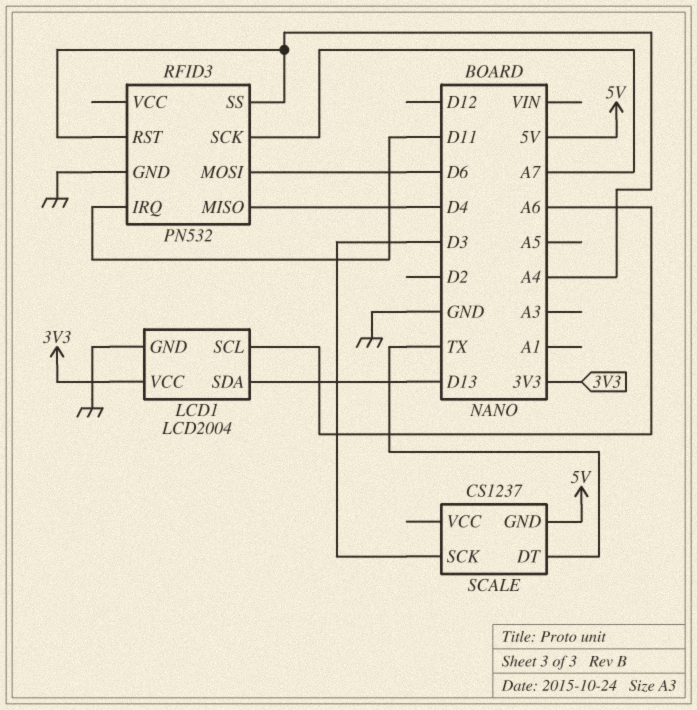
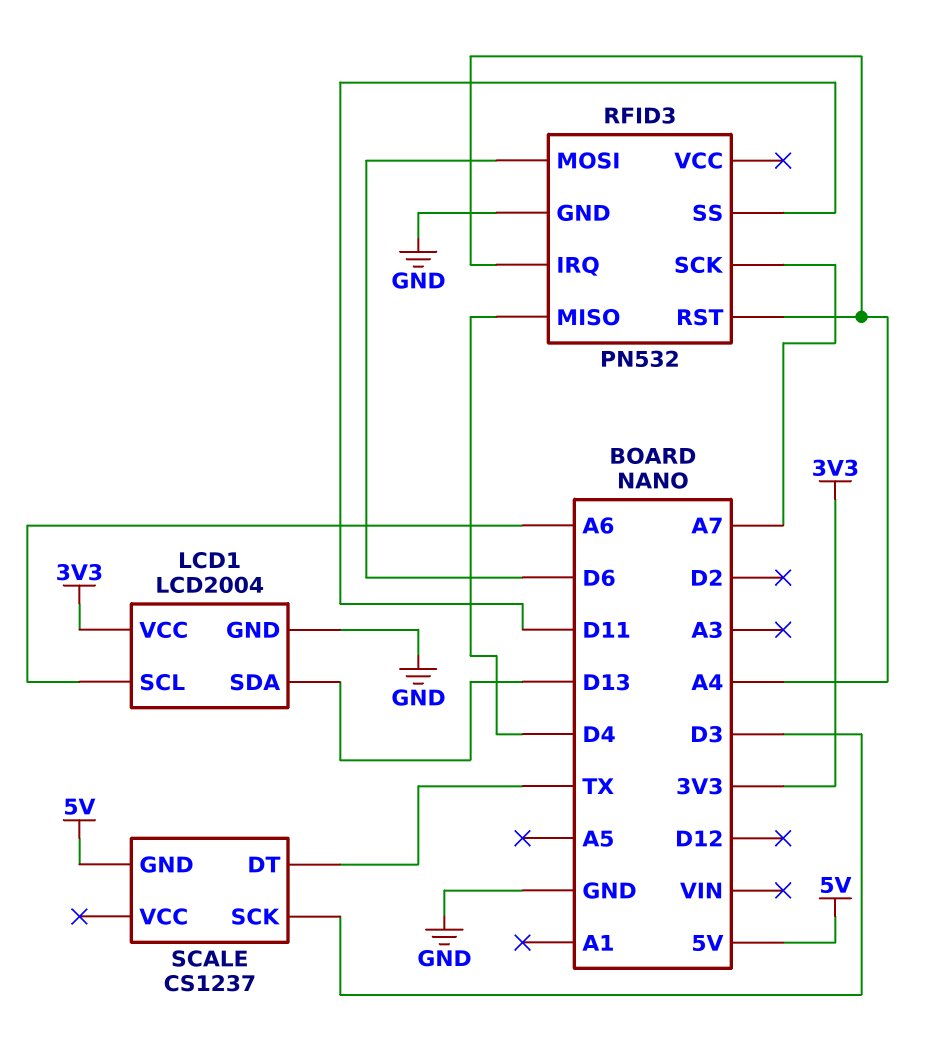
RFID3 pin IRQ: D11 -> A4
RFID3 pin SS: A4 -> D11

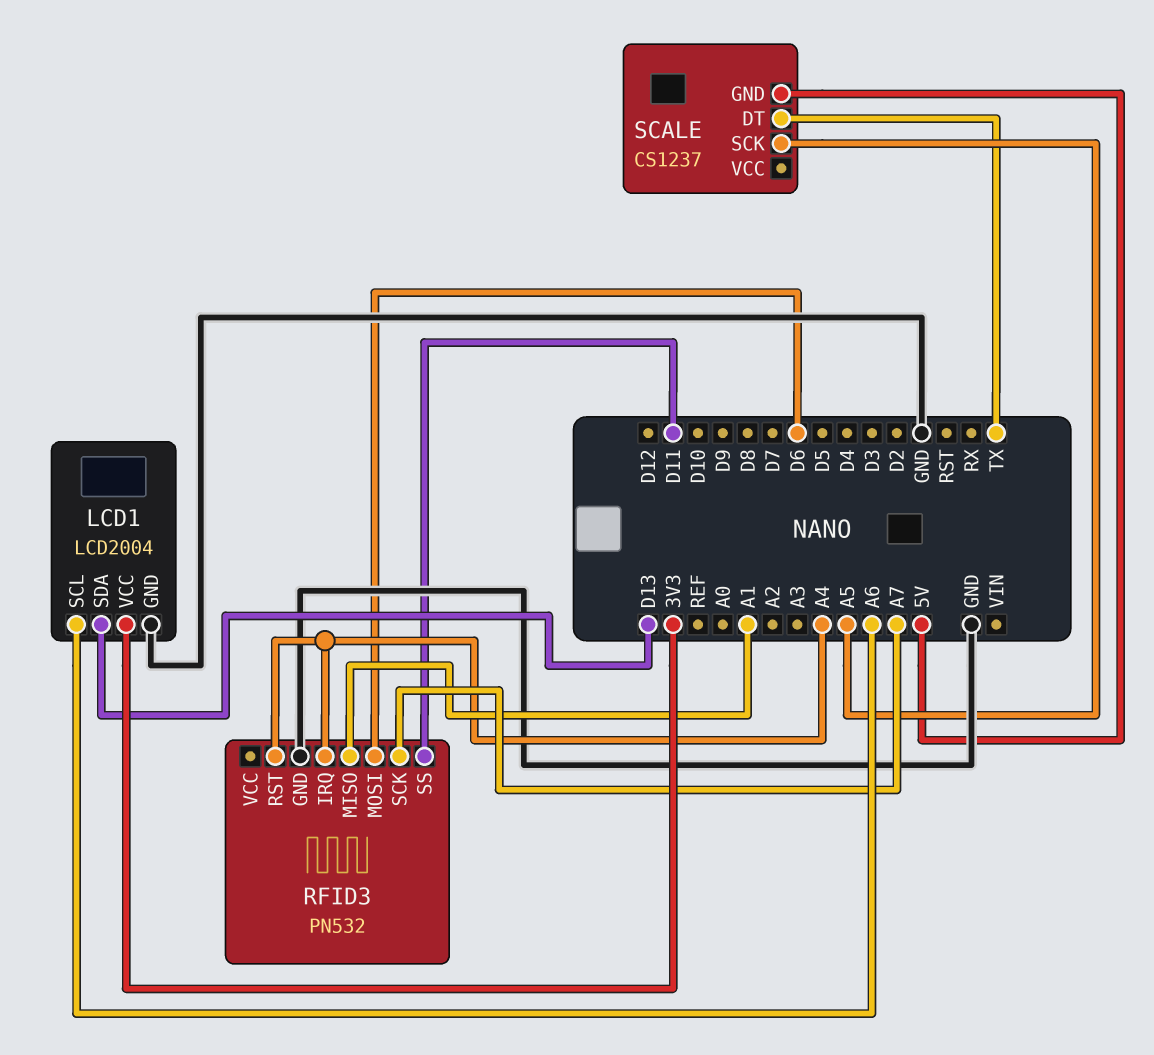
RFID3 pin MISO: D4 -> A1
SCALE pin SCK: D3 -> A5

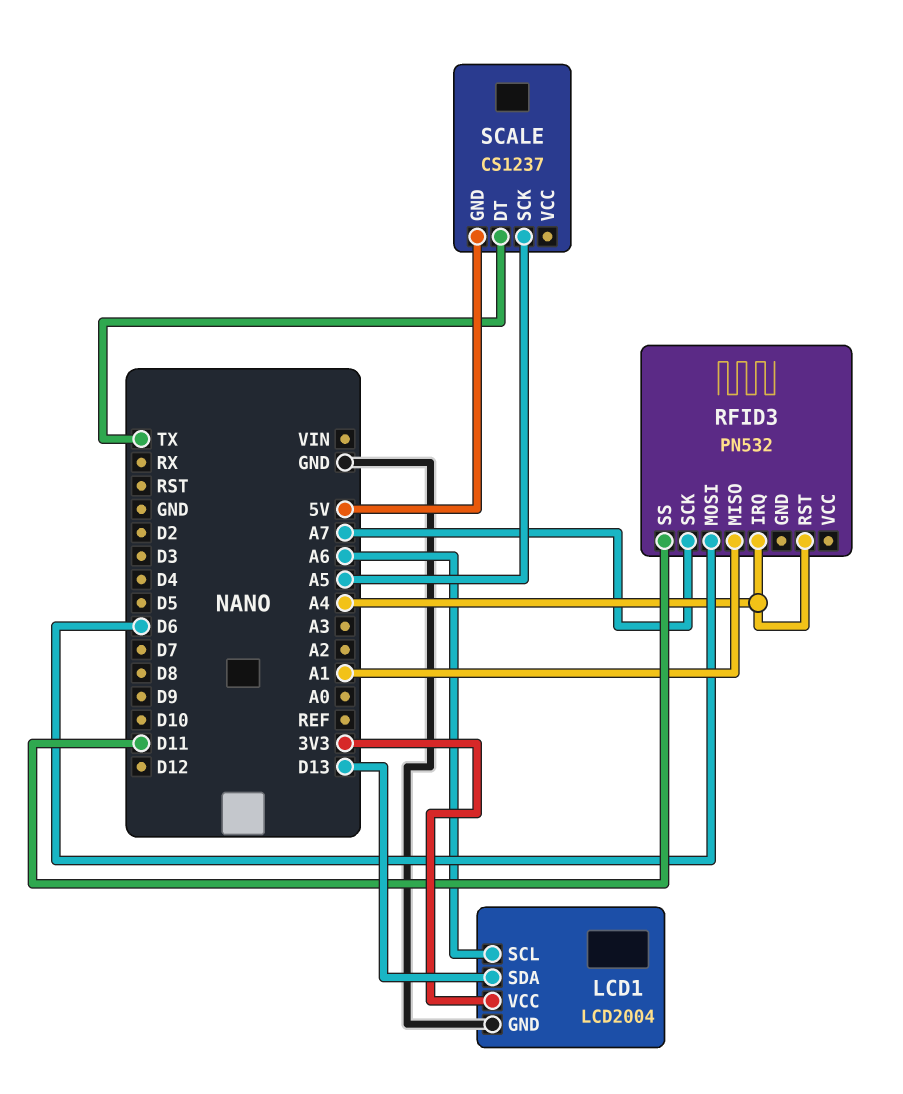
RFID3 pin GND: GND -> none

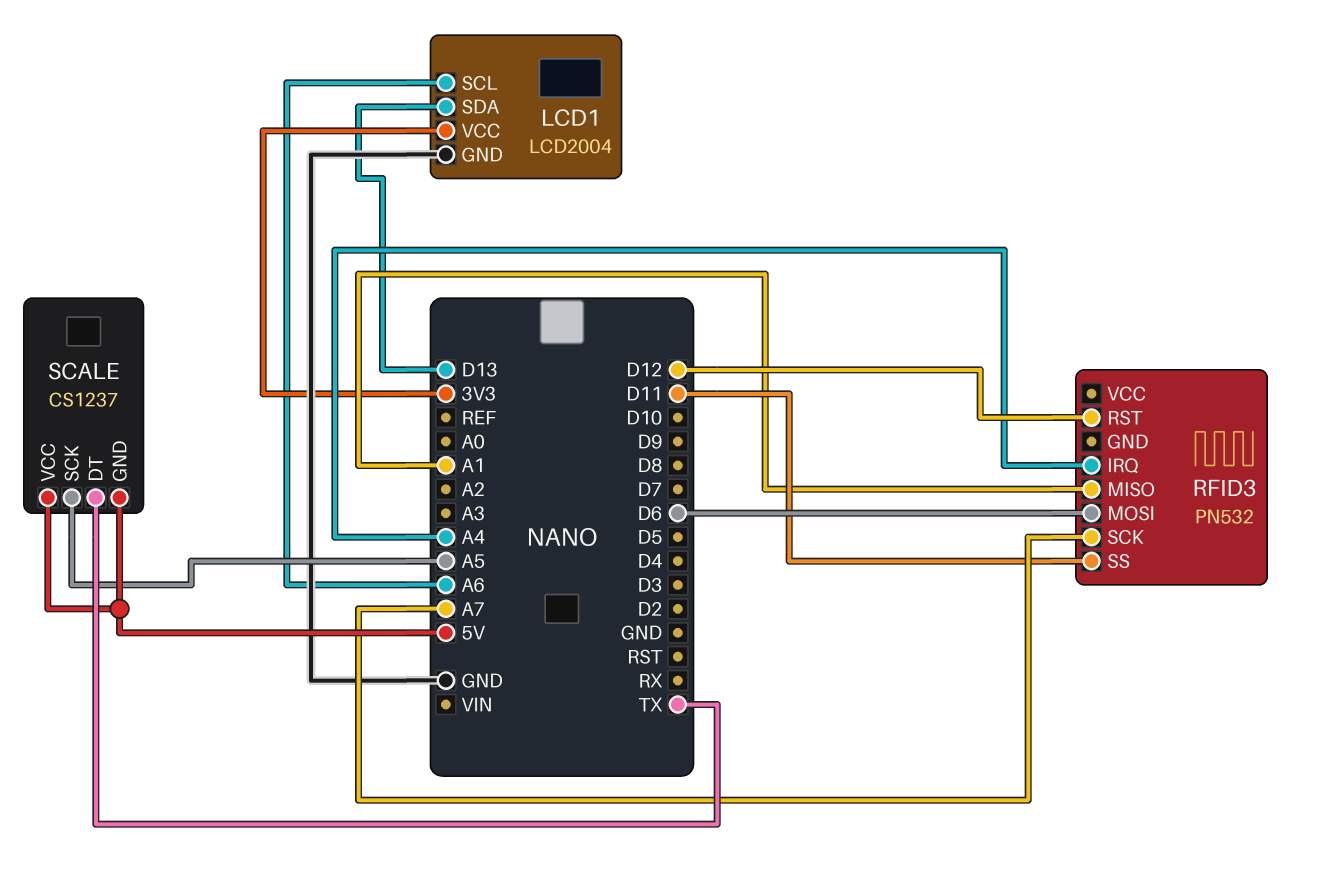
RFID3 pin RST: A4 -> D12
SCALE pin VCC: none -> 5V

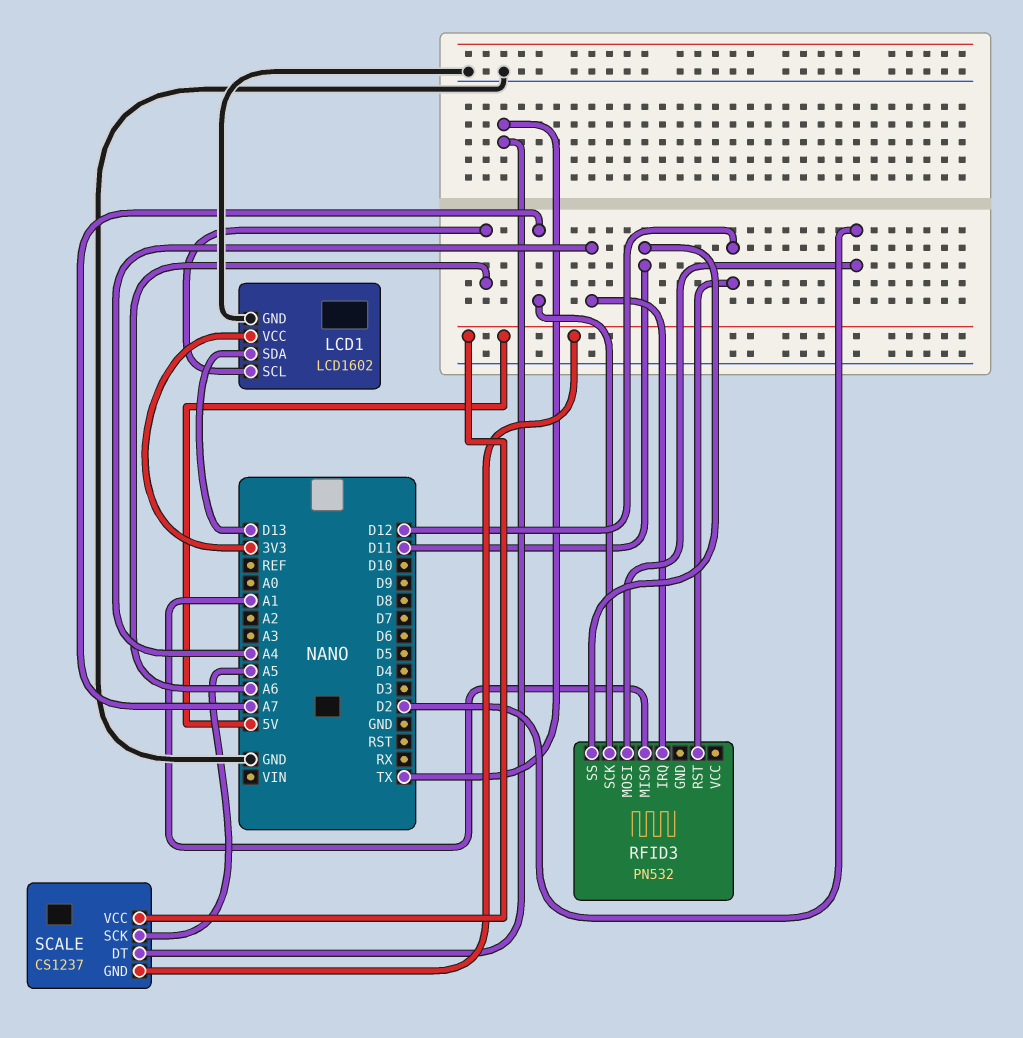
LCD1: LCD2004 -> LCD1602
RFID3 pin MOSI: D6 -> D2

